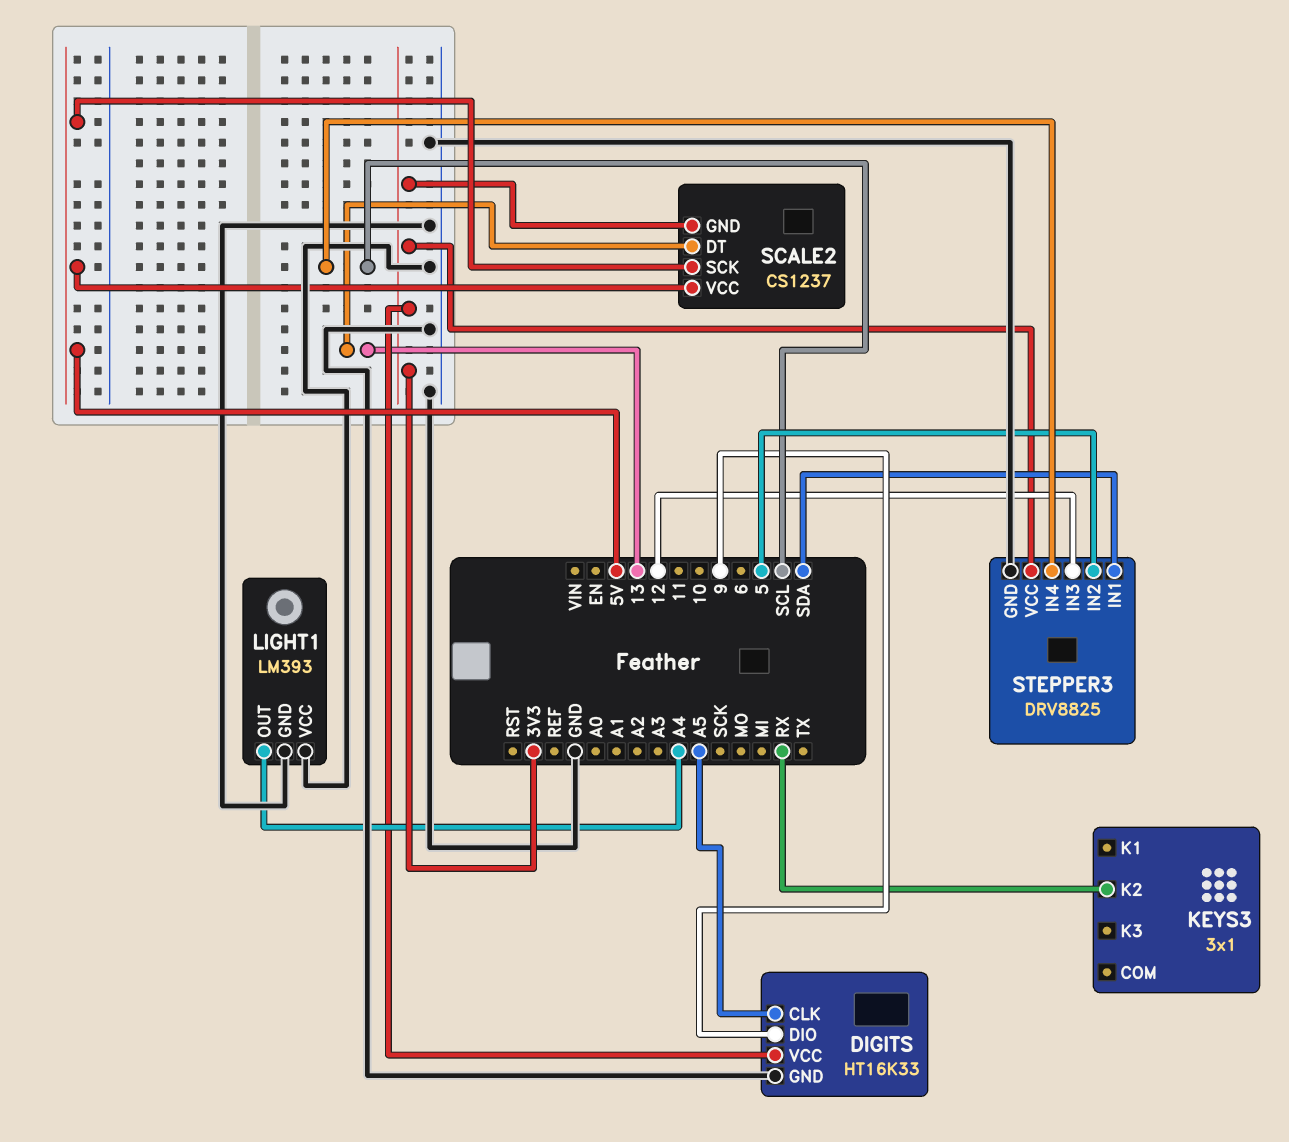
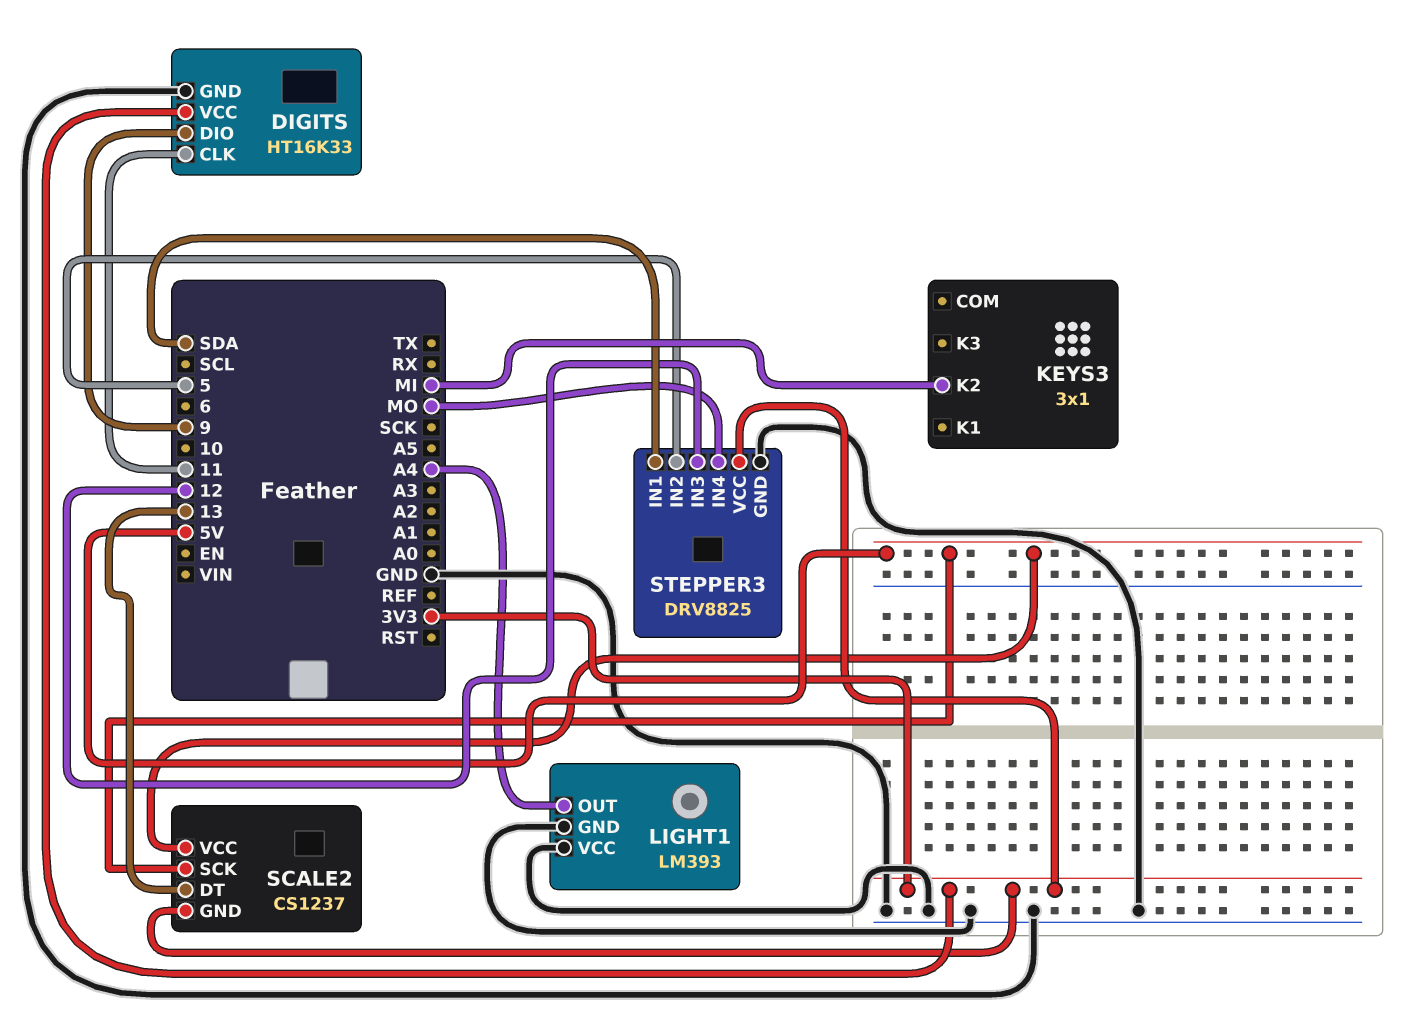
DIGITS pin CLK: A5 -> 11
KEYS3 pin K2: RX -> MI
STEPPER3 pin IN4: SCL -> MO

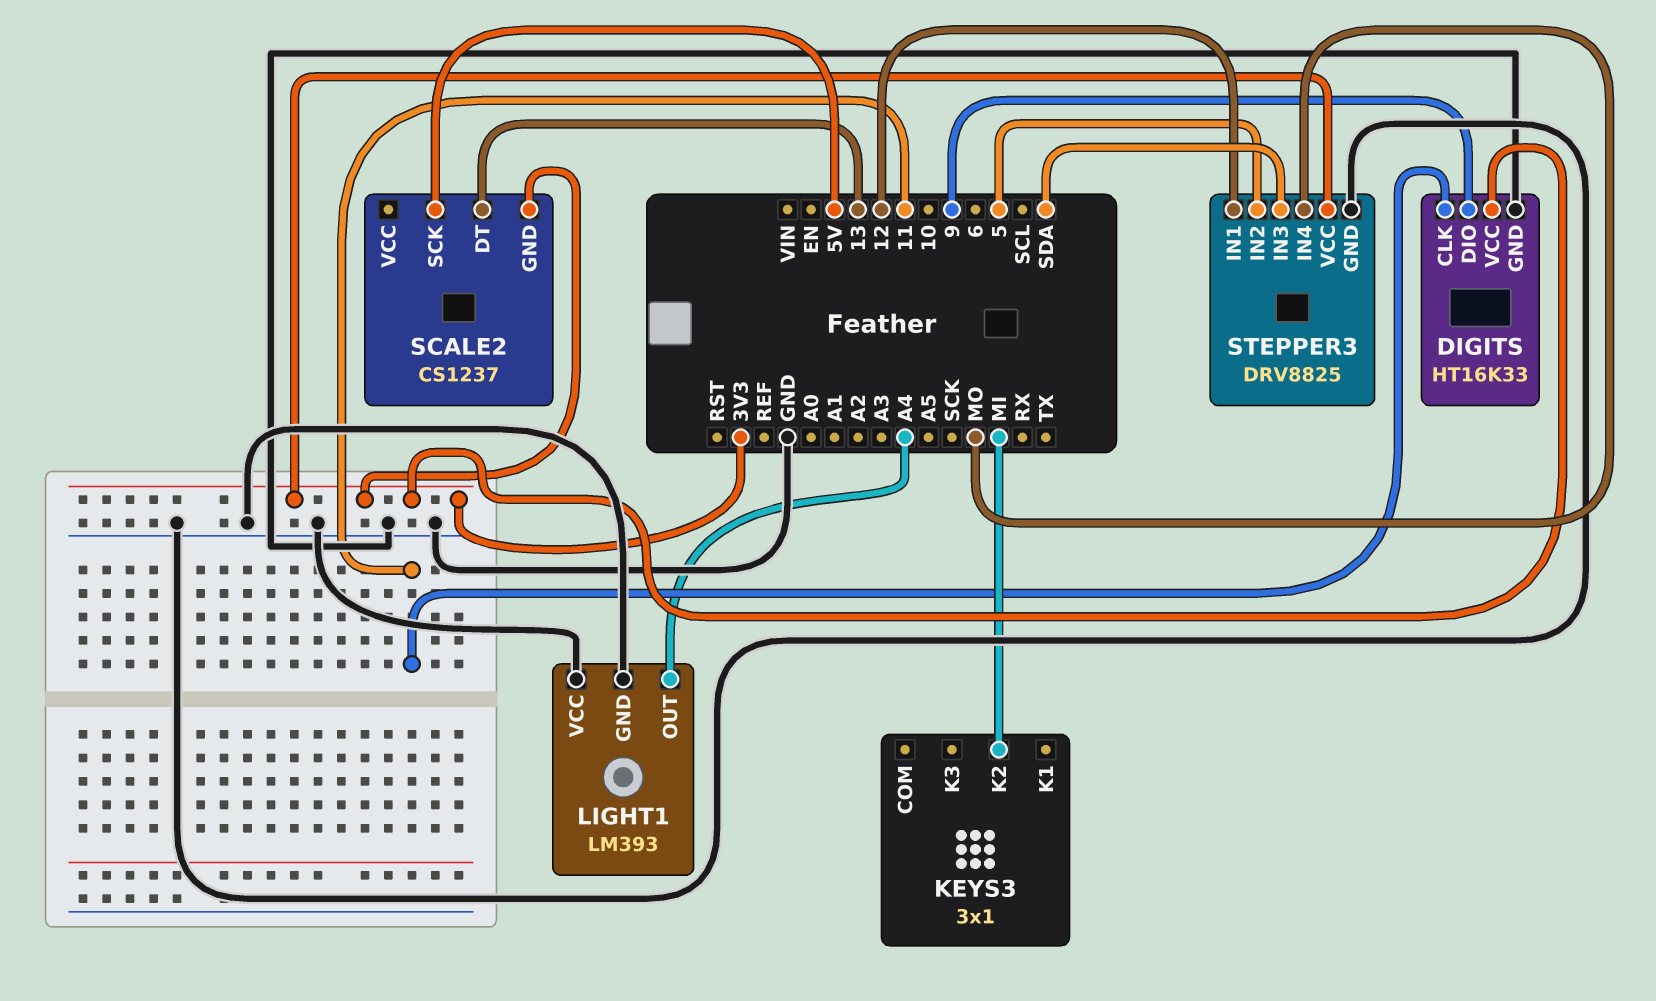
SCALE2 pin VCC: 5V -> none
STEPPER3 pin IN1: SDA -> 12
STEPPER3 pin IN3: 12 -> SDA

